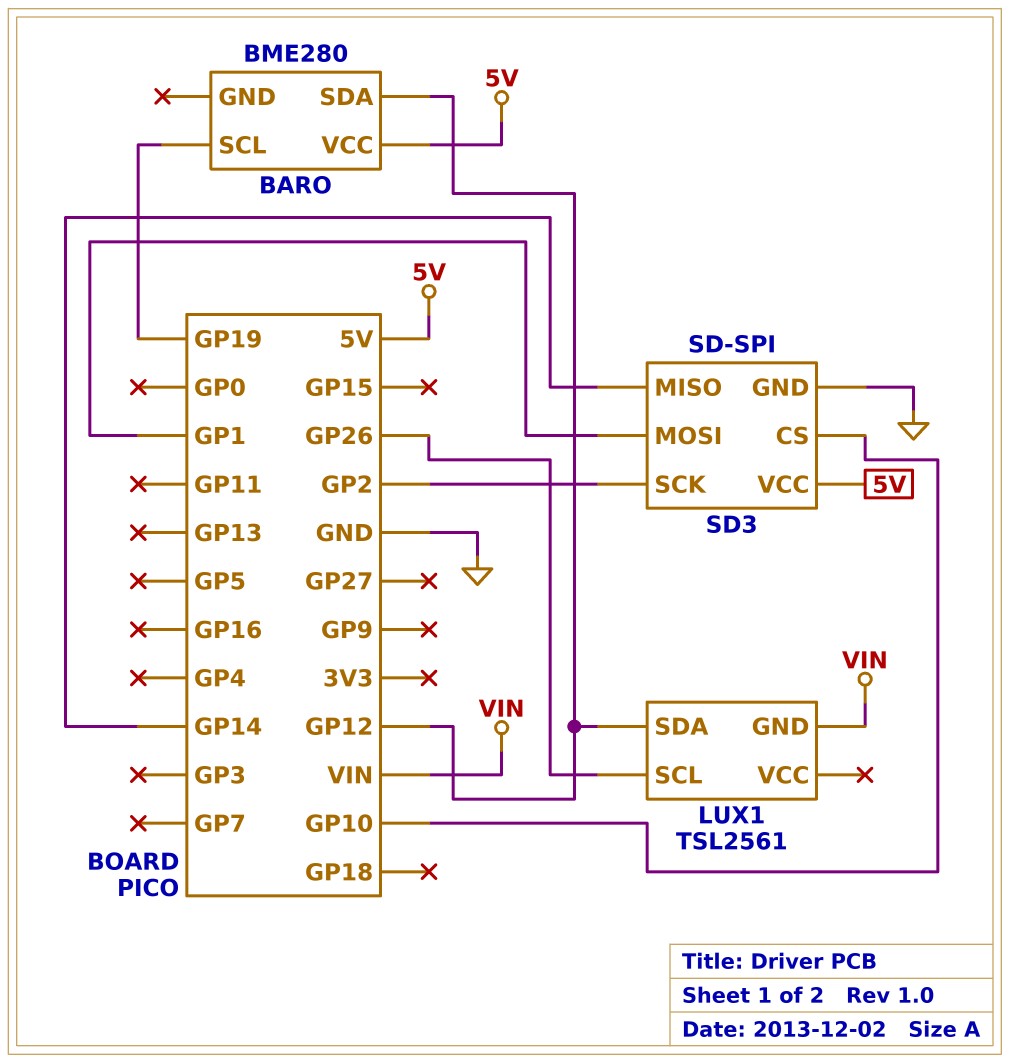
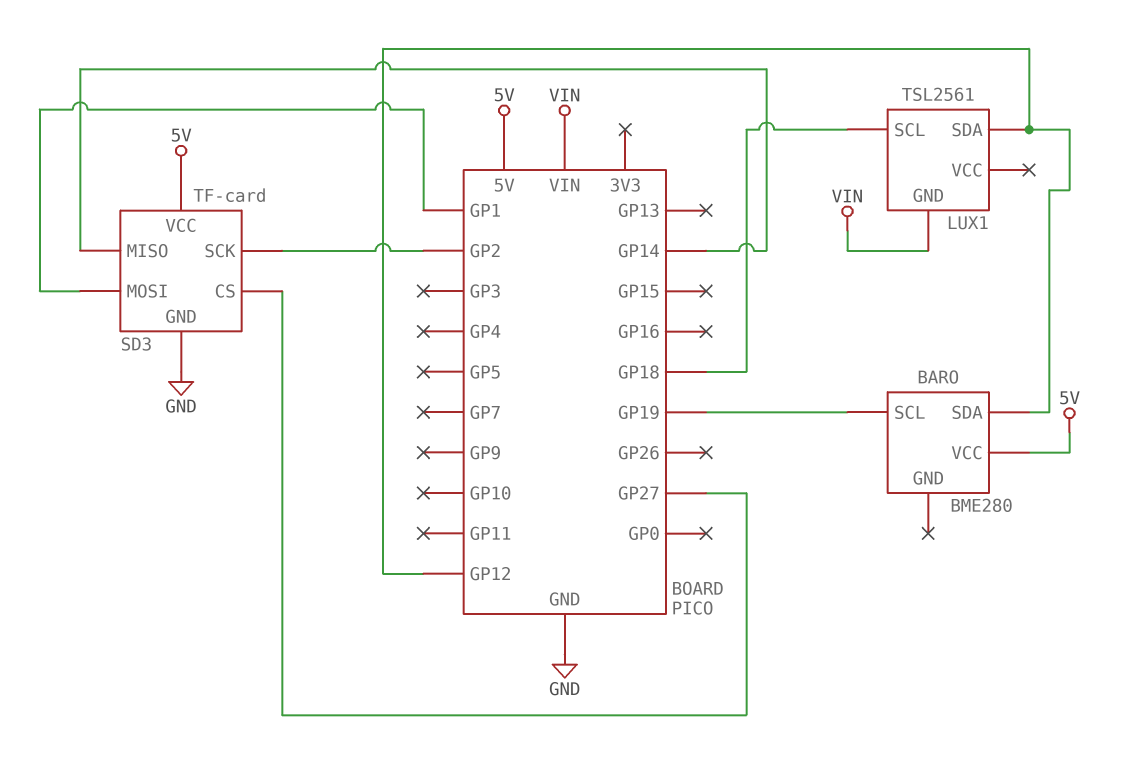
LUX1 pin SCL: GP26 -> GP18
SD3: SD-SPI -> TF-card
SD3 pin CS: GP10 -> GP27

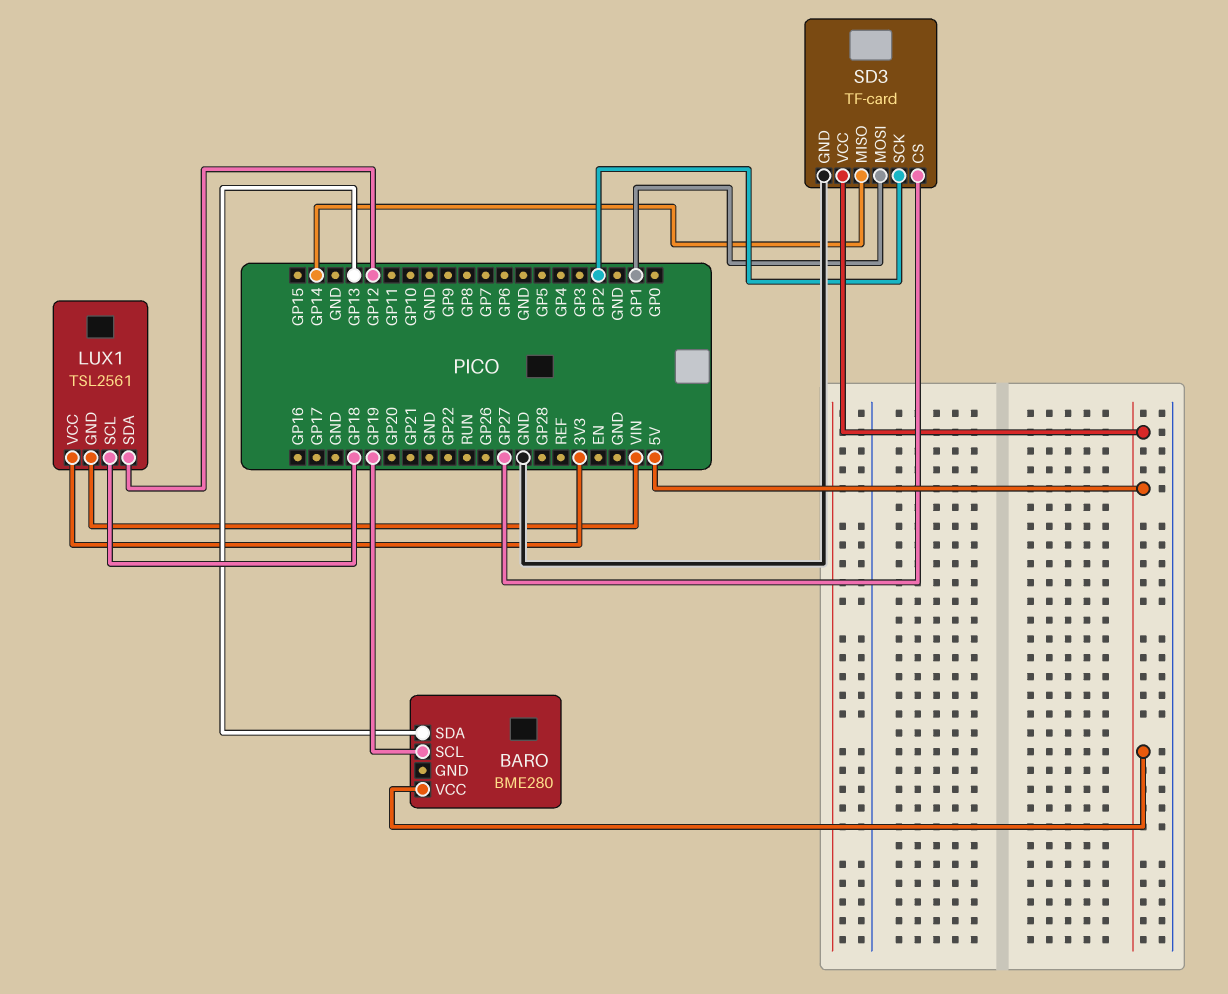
BARO pin SDA: GP12 -> GP13
LUX1 pin VCC: none -> 3V3

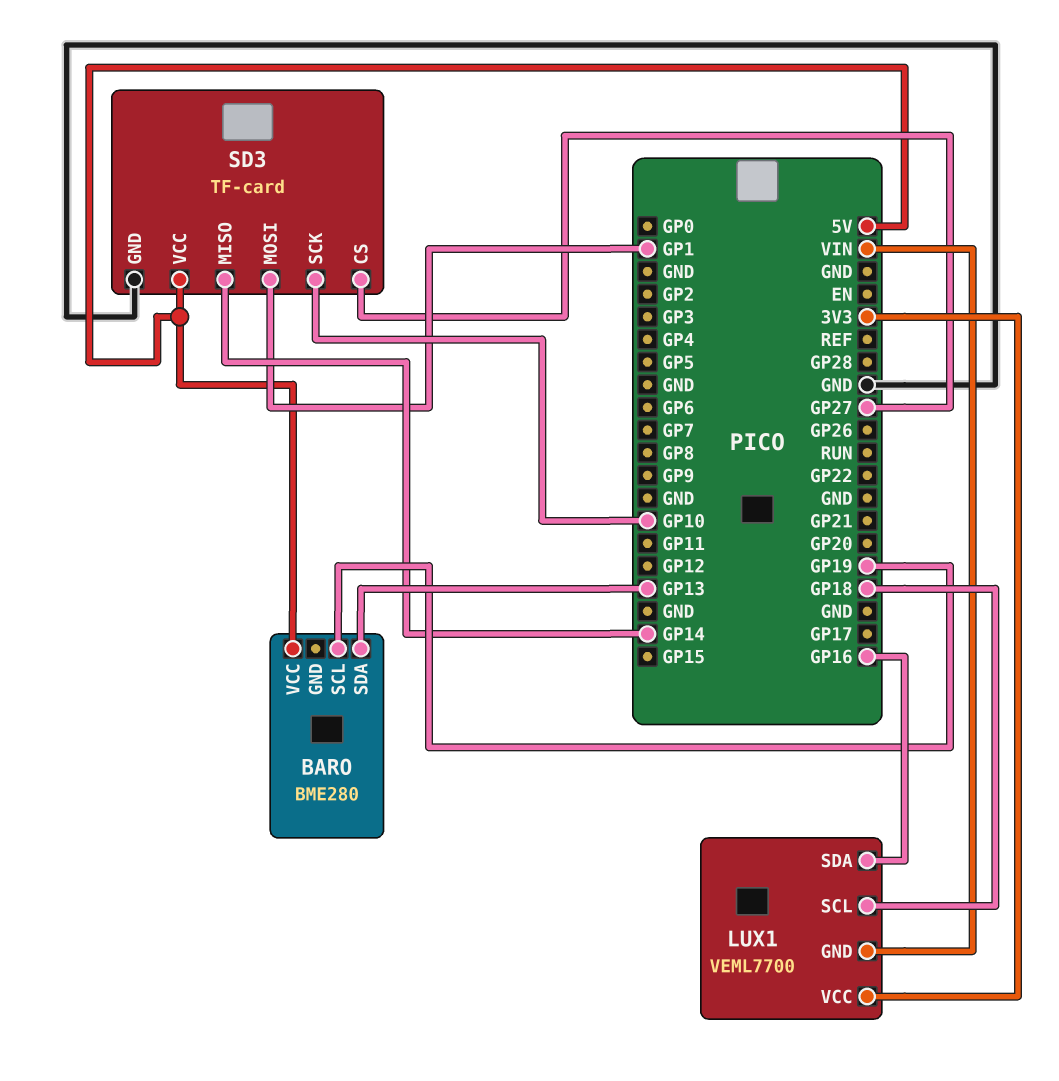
LUX1: TSL2561 -> VEML7700
LUX1 pin SDA: GP12 -> GP16
SD3 pin SCK: GP2 -> GP10

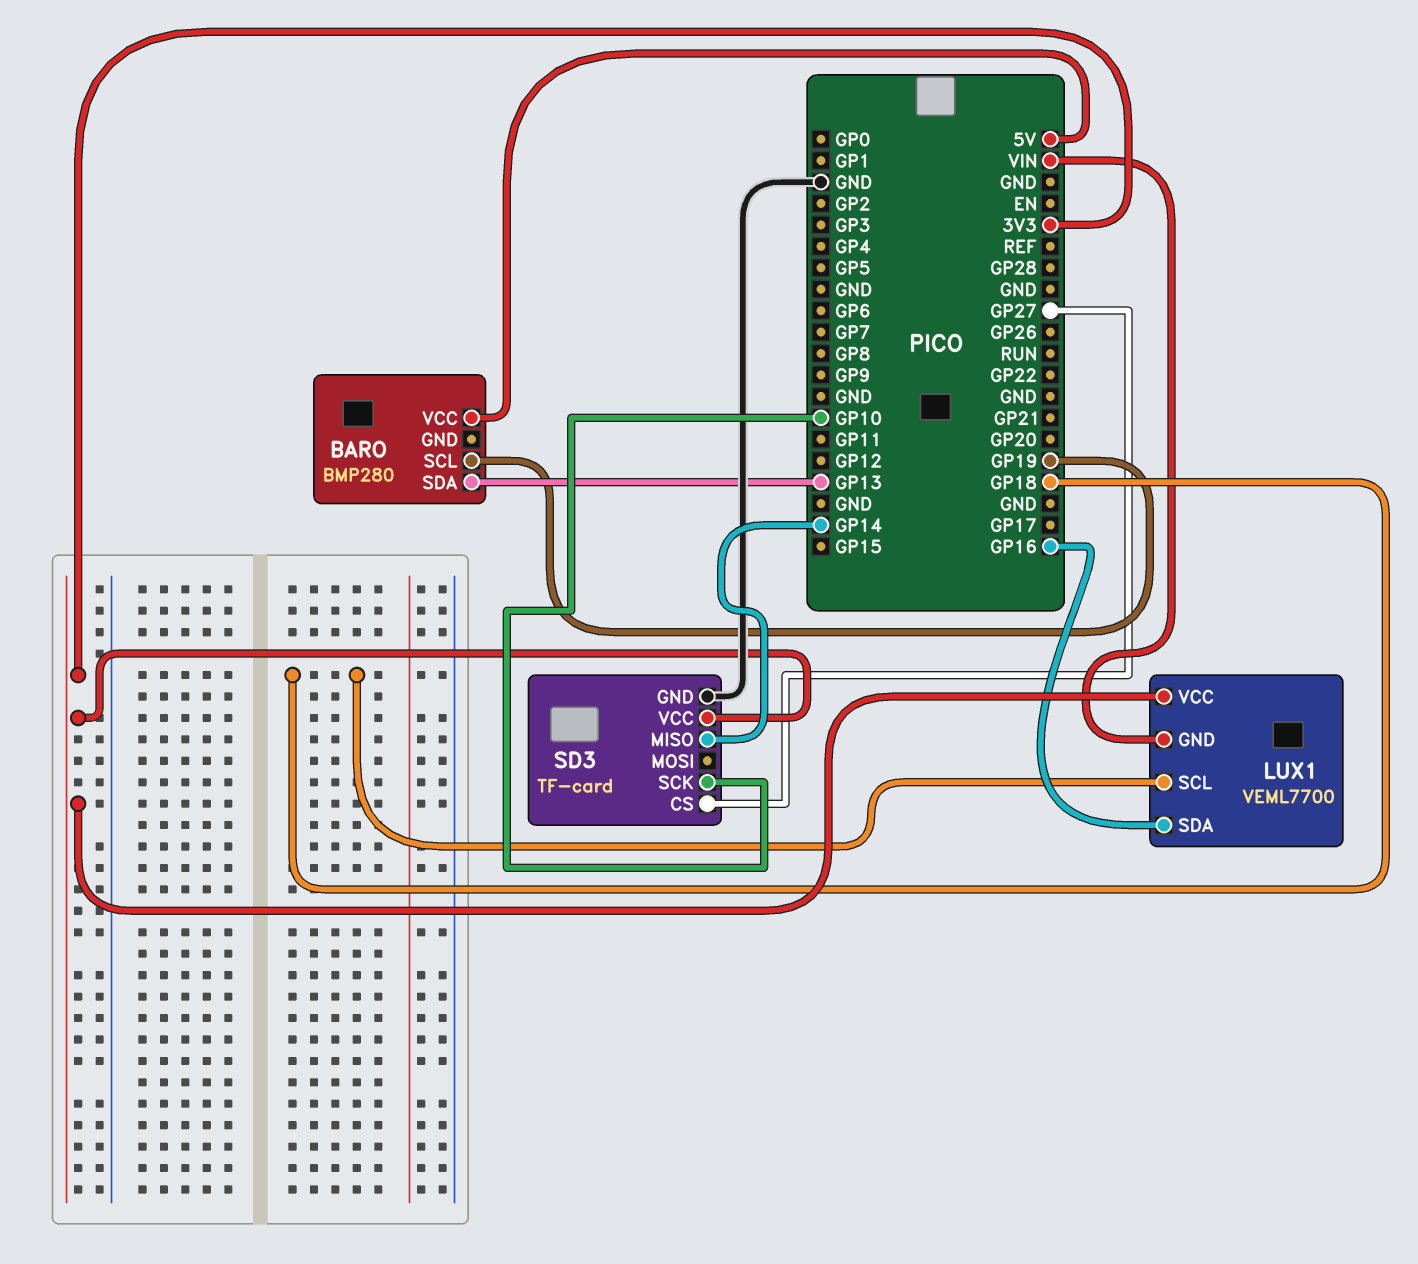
BARO: BME280 -> BMP280
SD3 pin MOSI: GP1 -> none
SD3 pin VCC: 5V -> 3V3

